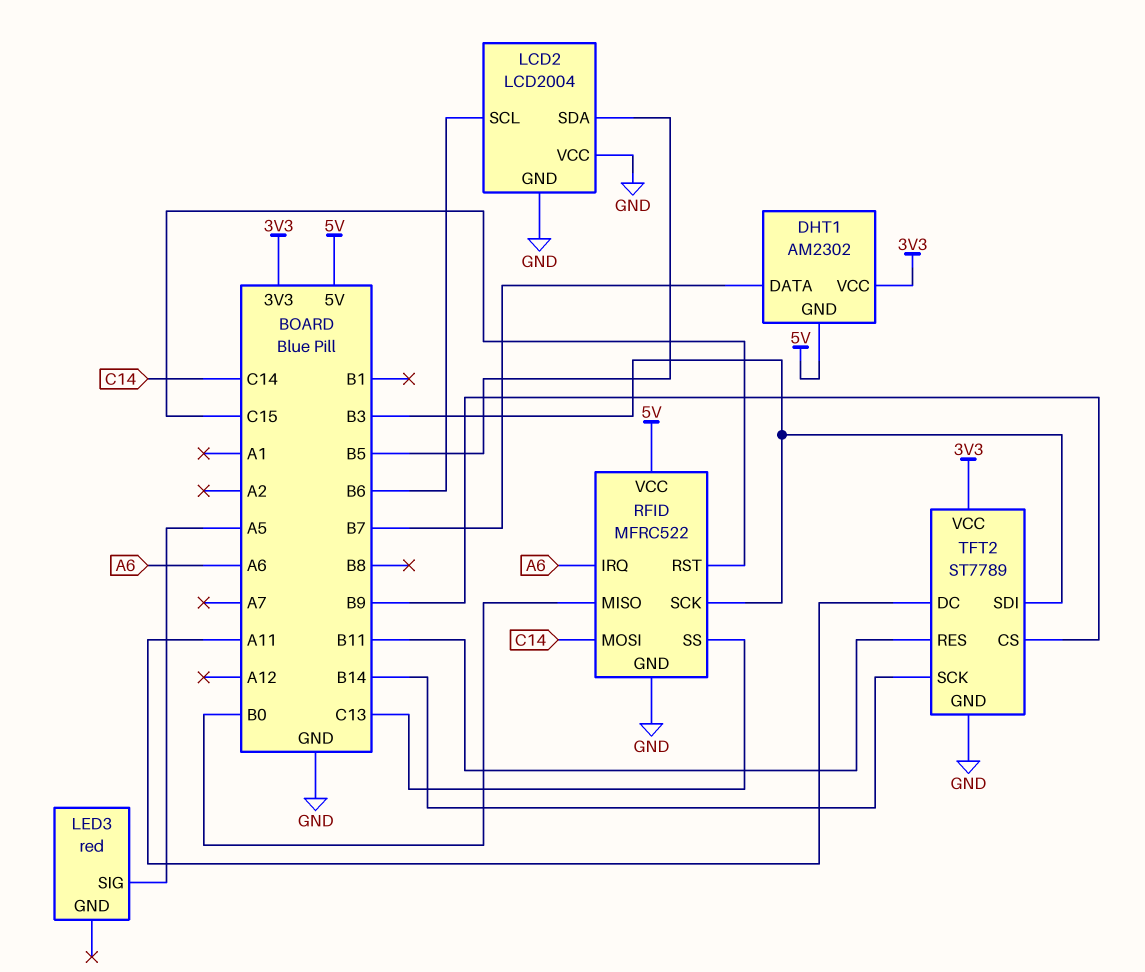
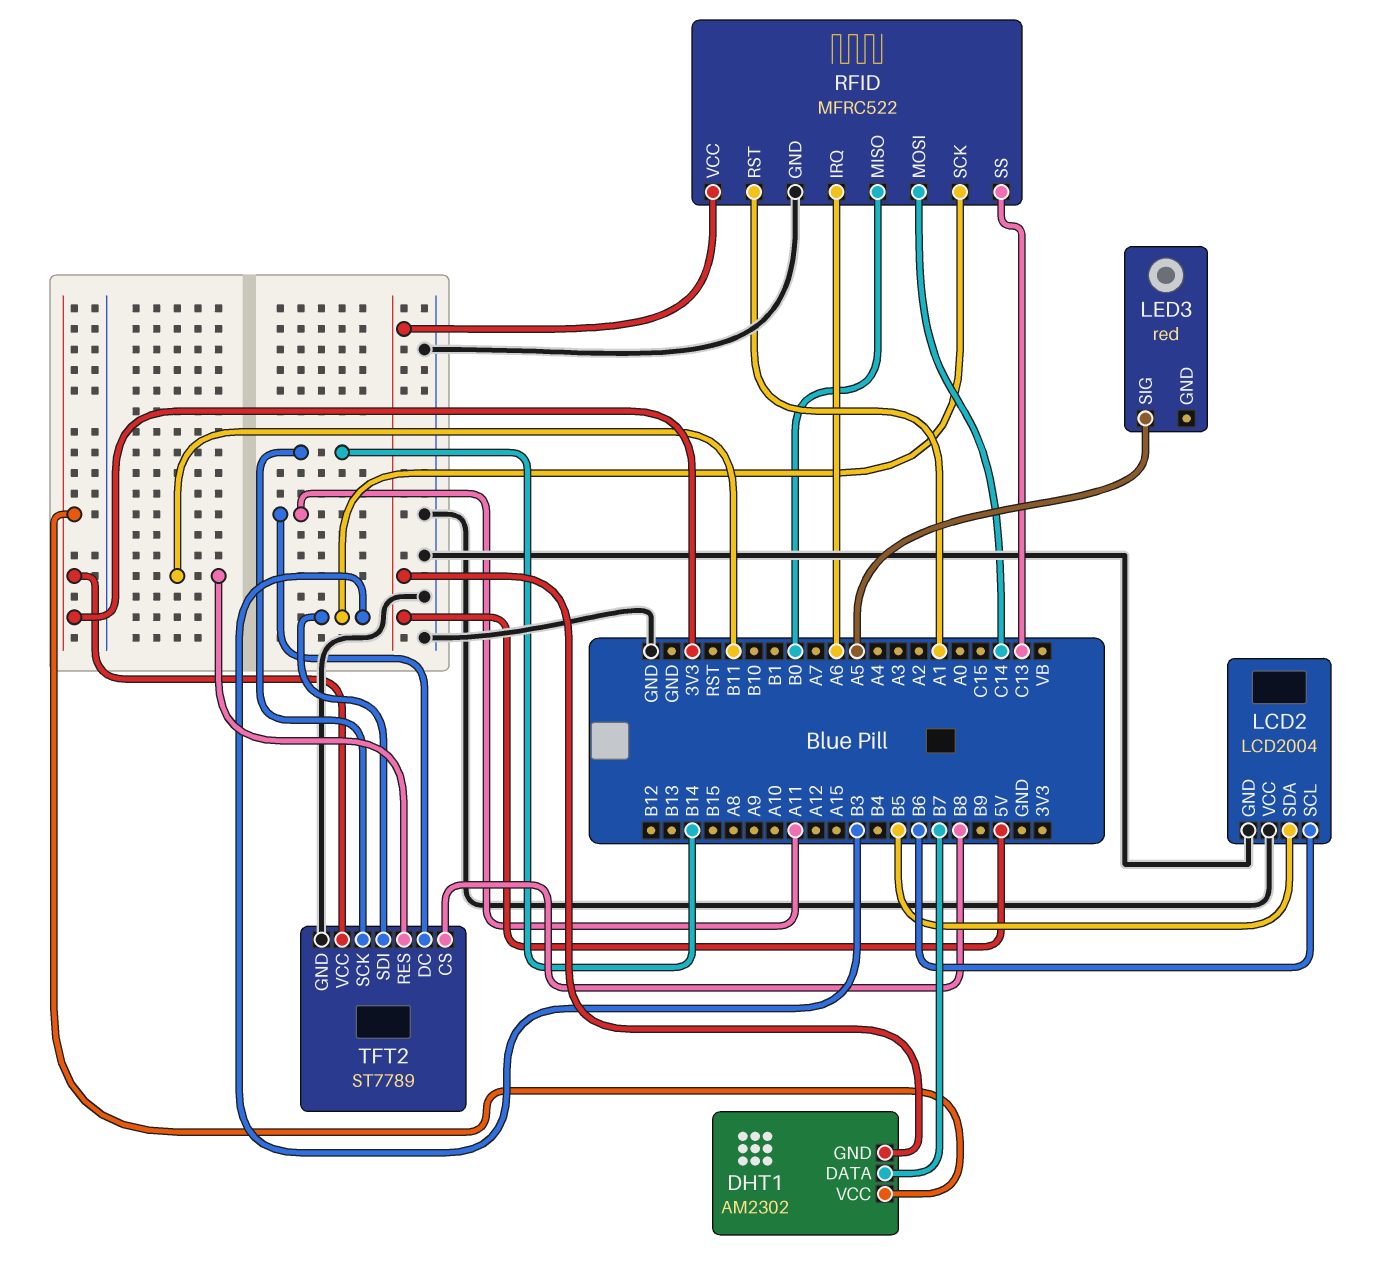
RFID pin RST: C15 -> A1
TFT2 pin CS: B9 -> B8

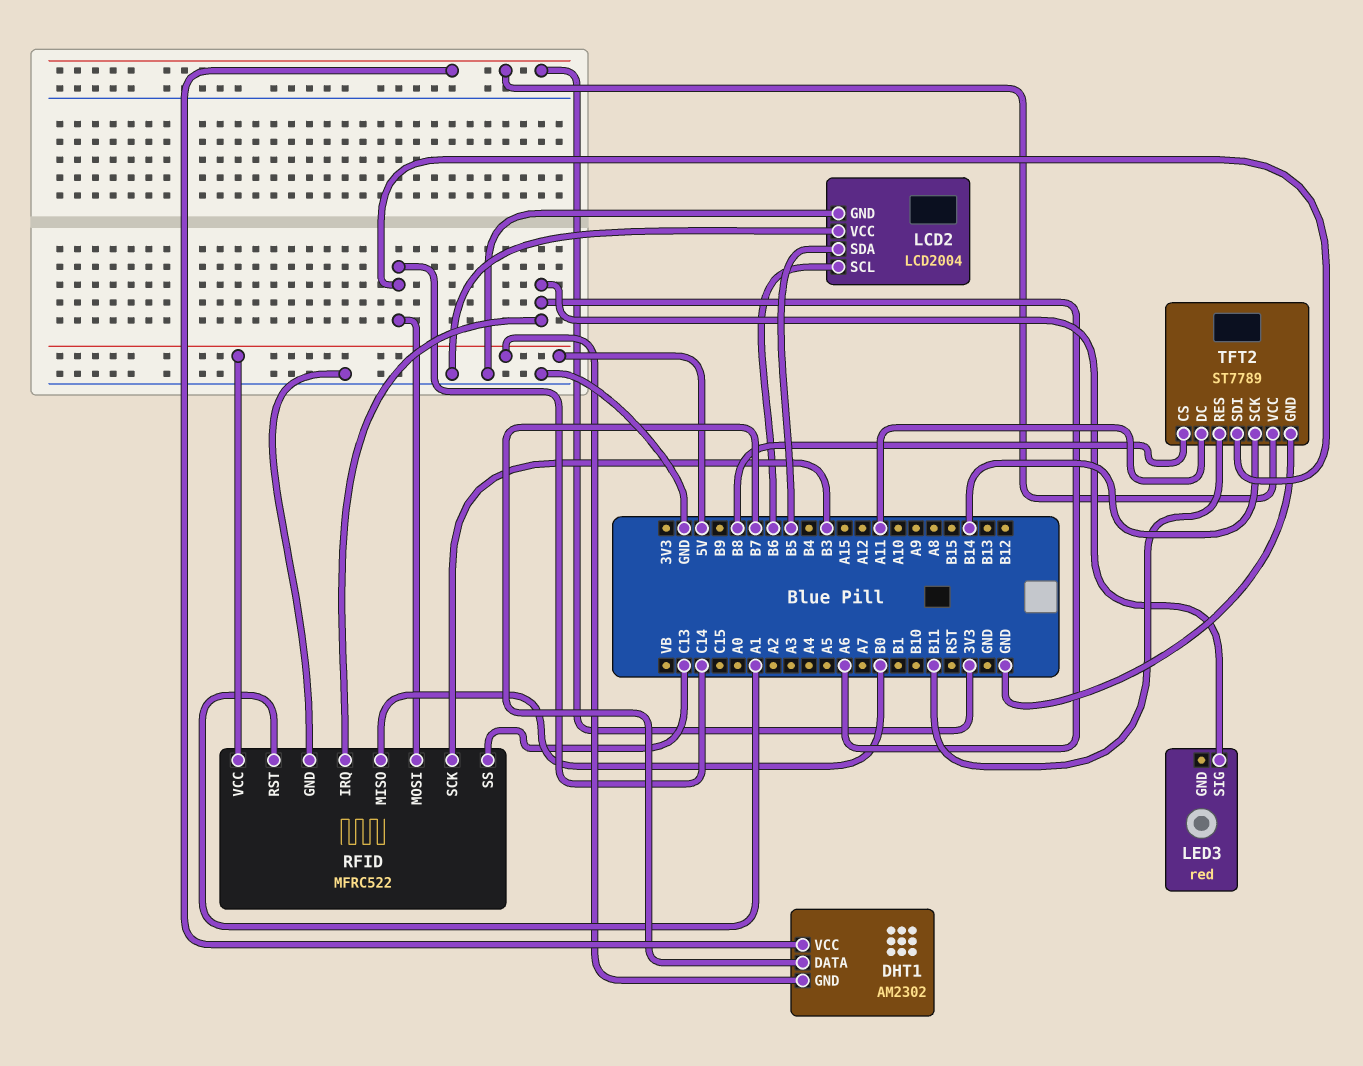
LED3 pin SIG: A5 -> A6
TFT2 pin SDI: B3 -> C14

